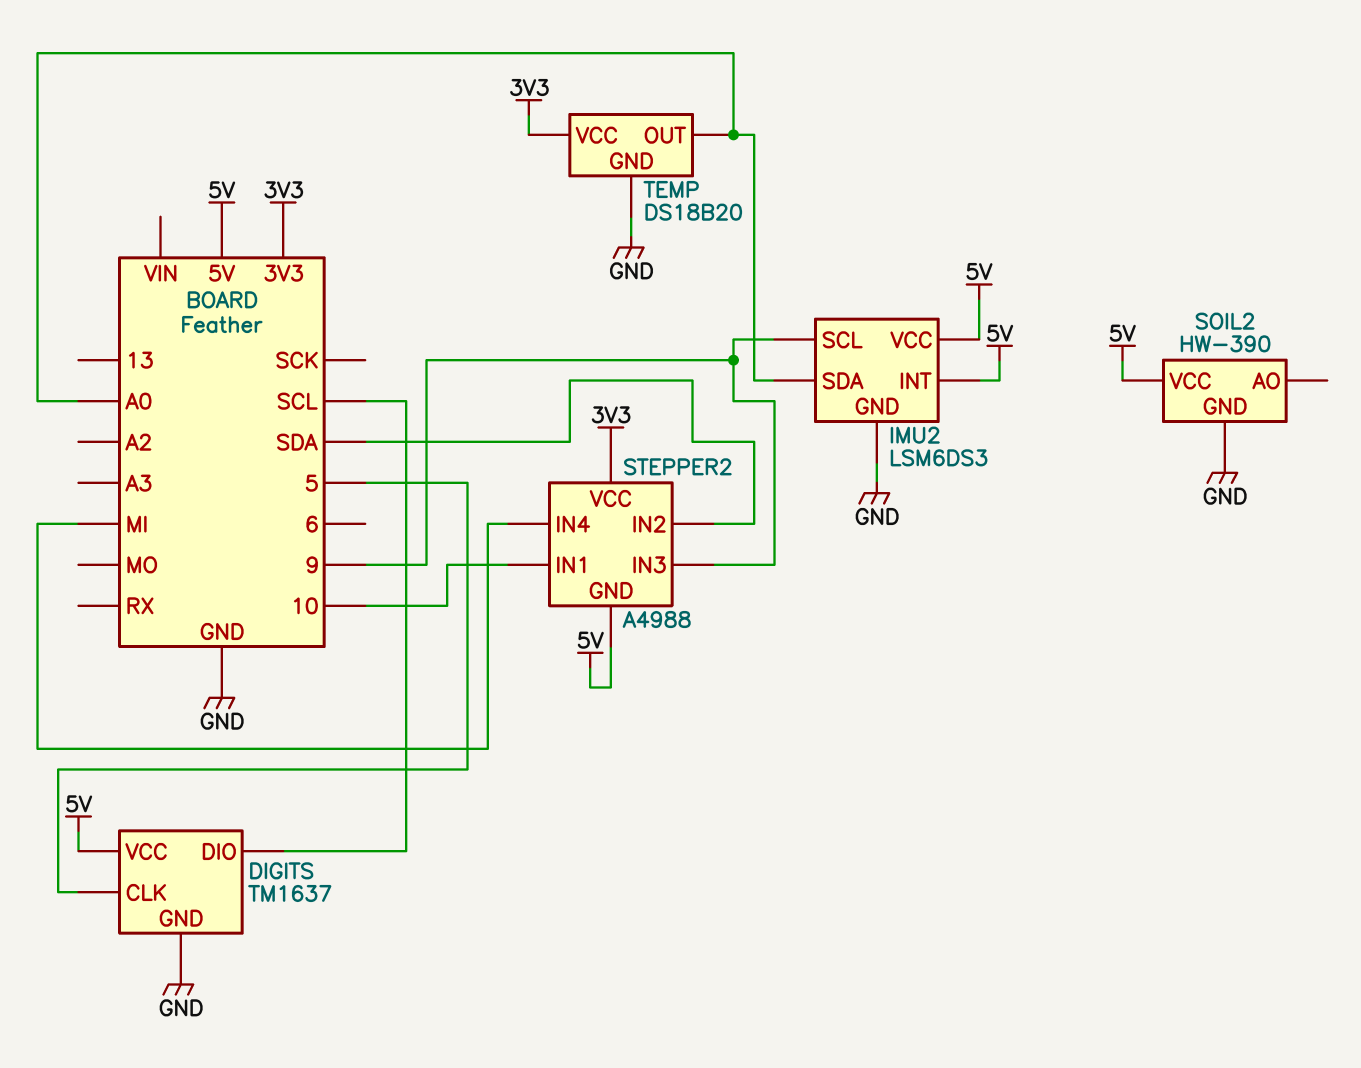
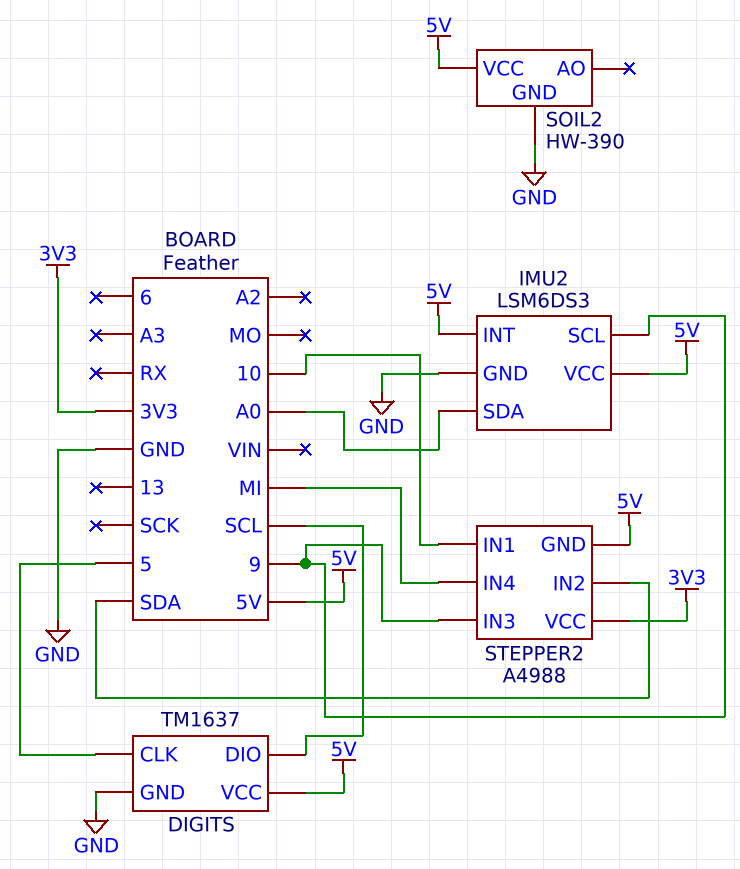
TEMP: DS18B20 -> none
TEMP pin GND: GND -> none
TEMP pin OUT: A0 -> none
TEMP pin VCC: 3V3 -> none

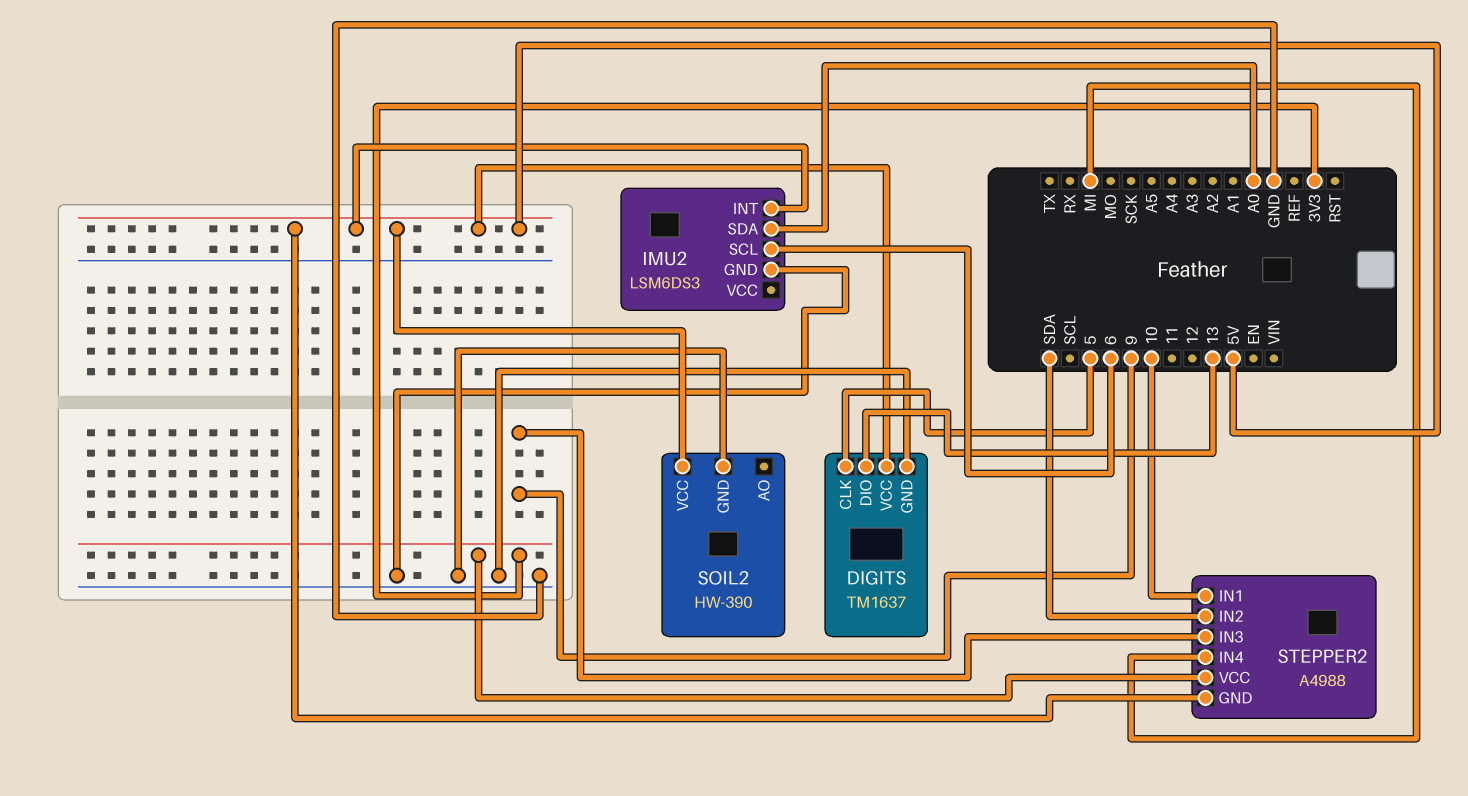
DIGITS pin DIO: SCL -> 13
IMU2 pin SCL: 9 -> 6
IMU2 pin VCC: 5V -> none

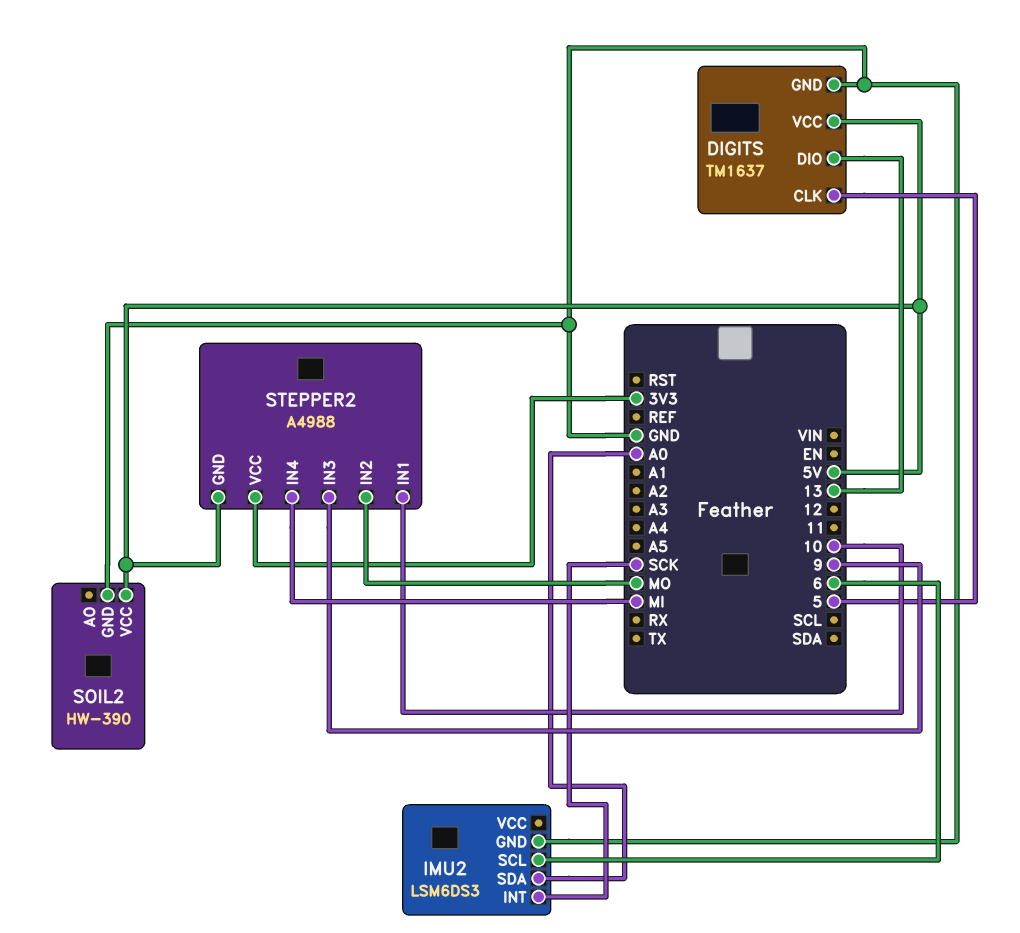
IMU2 pin INT: 5V -> SCK
STEPPER2 pin IN2: SDA -> MO

